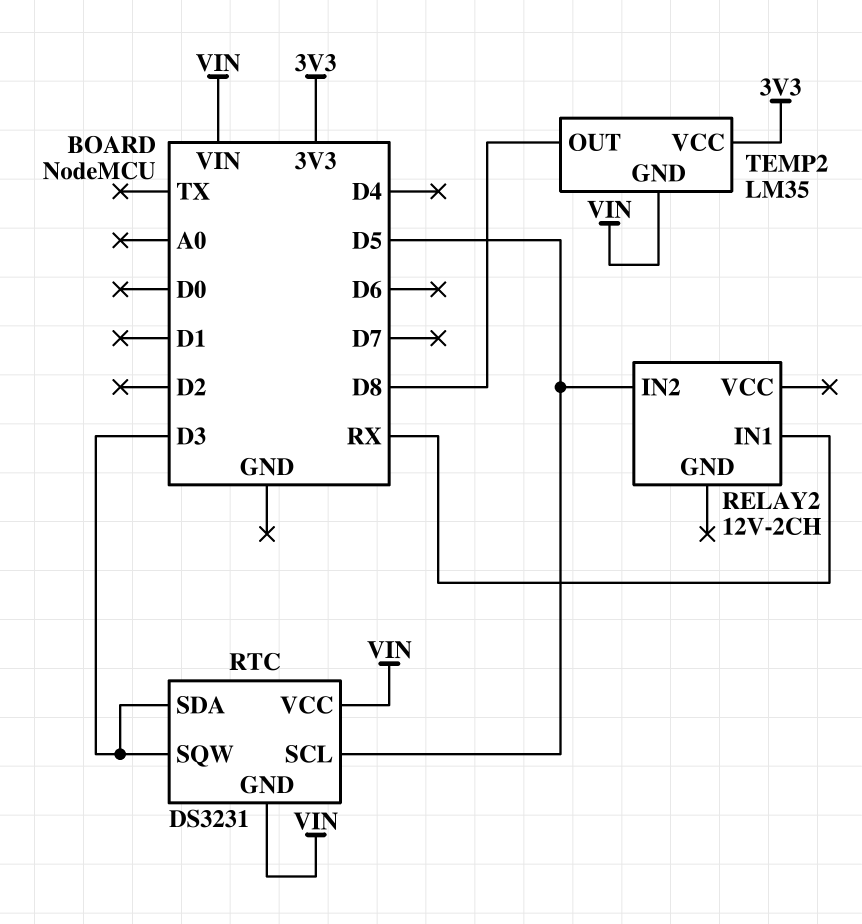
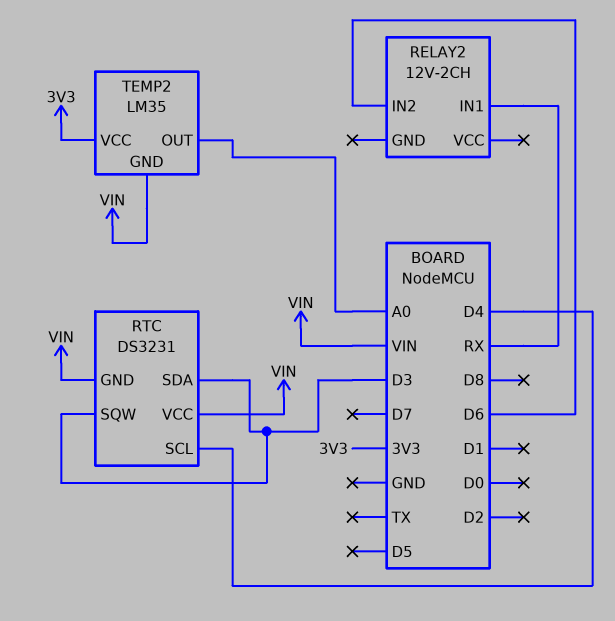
RELAY2 pin IN2: D5 -> D6
RTC pin SCL: D5 -> D4
TEMP2 pin OUT: D8 -> A0

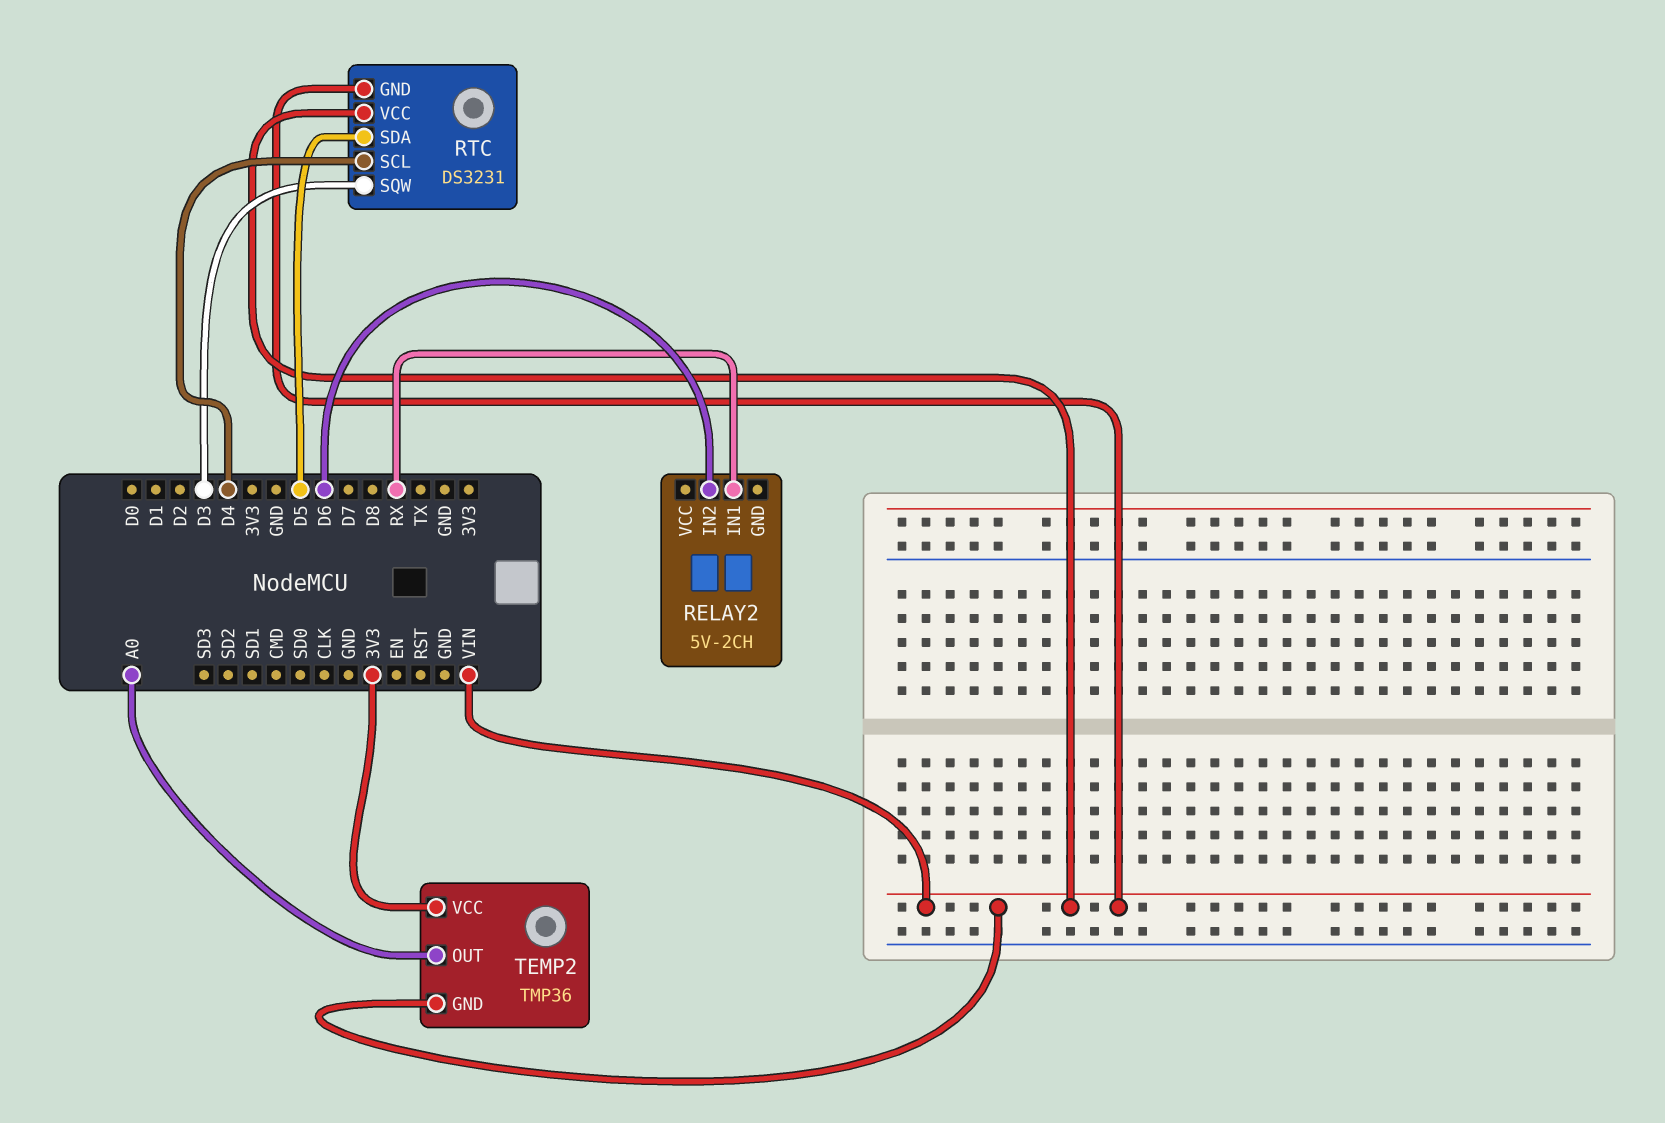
RELAY2: 12V-2CH -> 5V-2CH
RTC pin SDA: D3 -> D5
TEMP2: LM35 -> TMP36

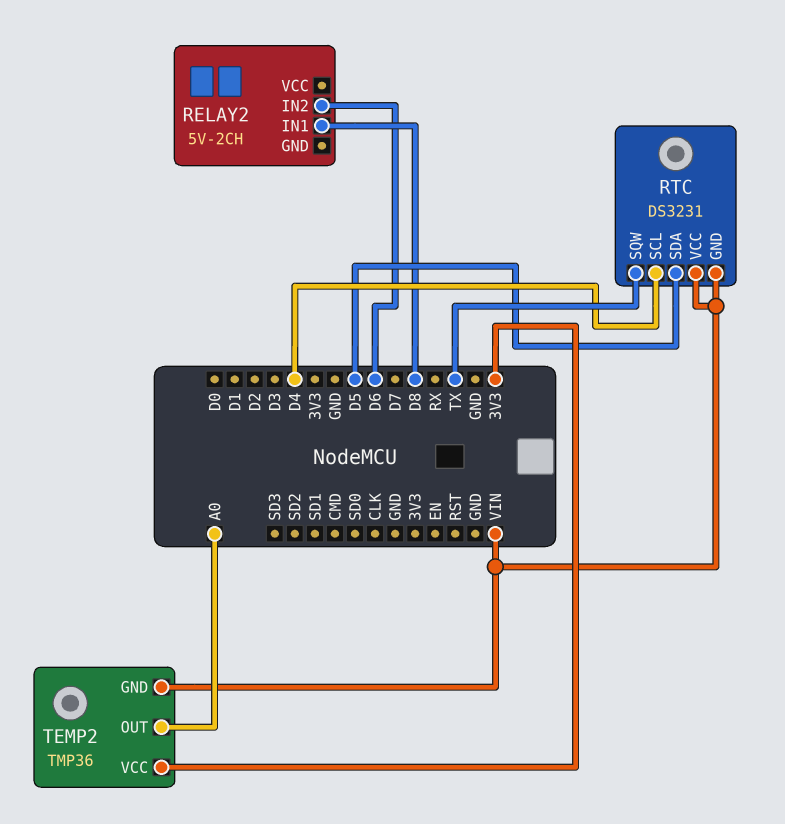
RELAY2 pin IN1: RX -> D8
RTC pin SQW: D3 -> TX

